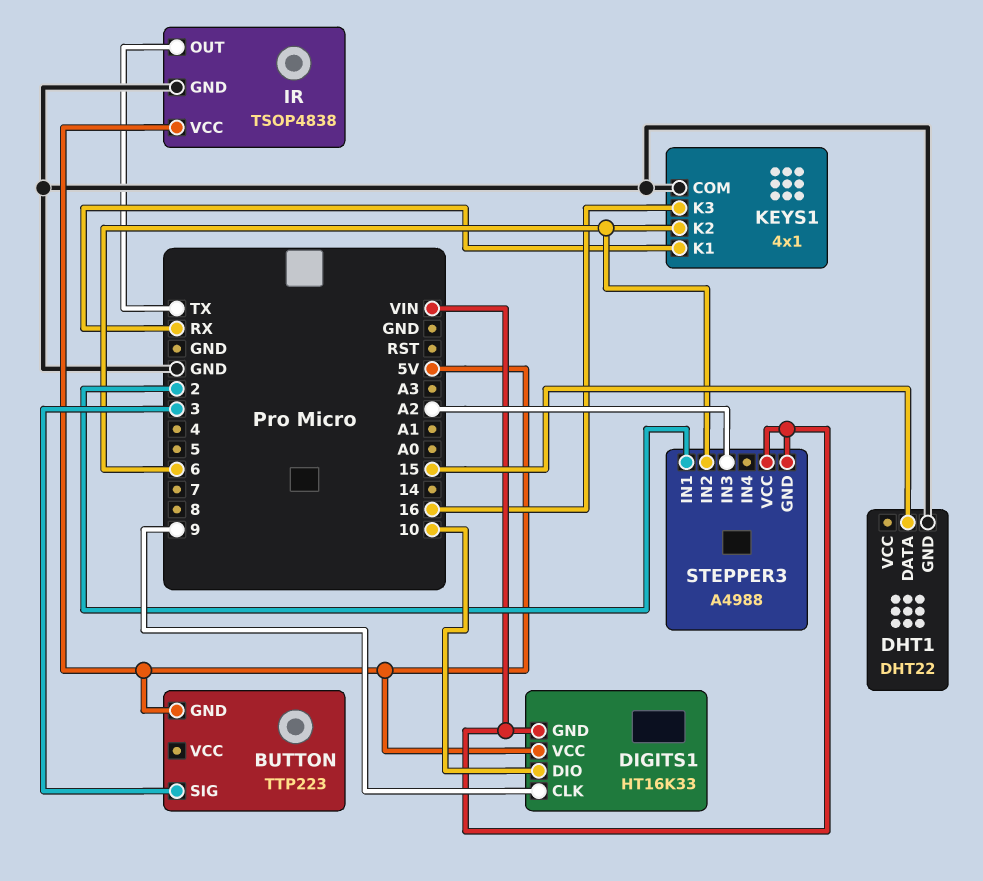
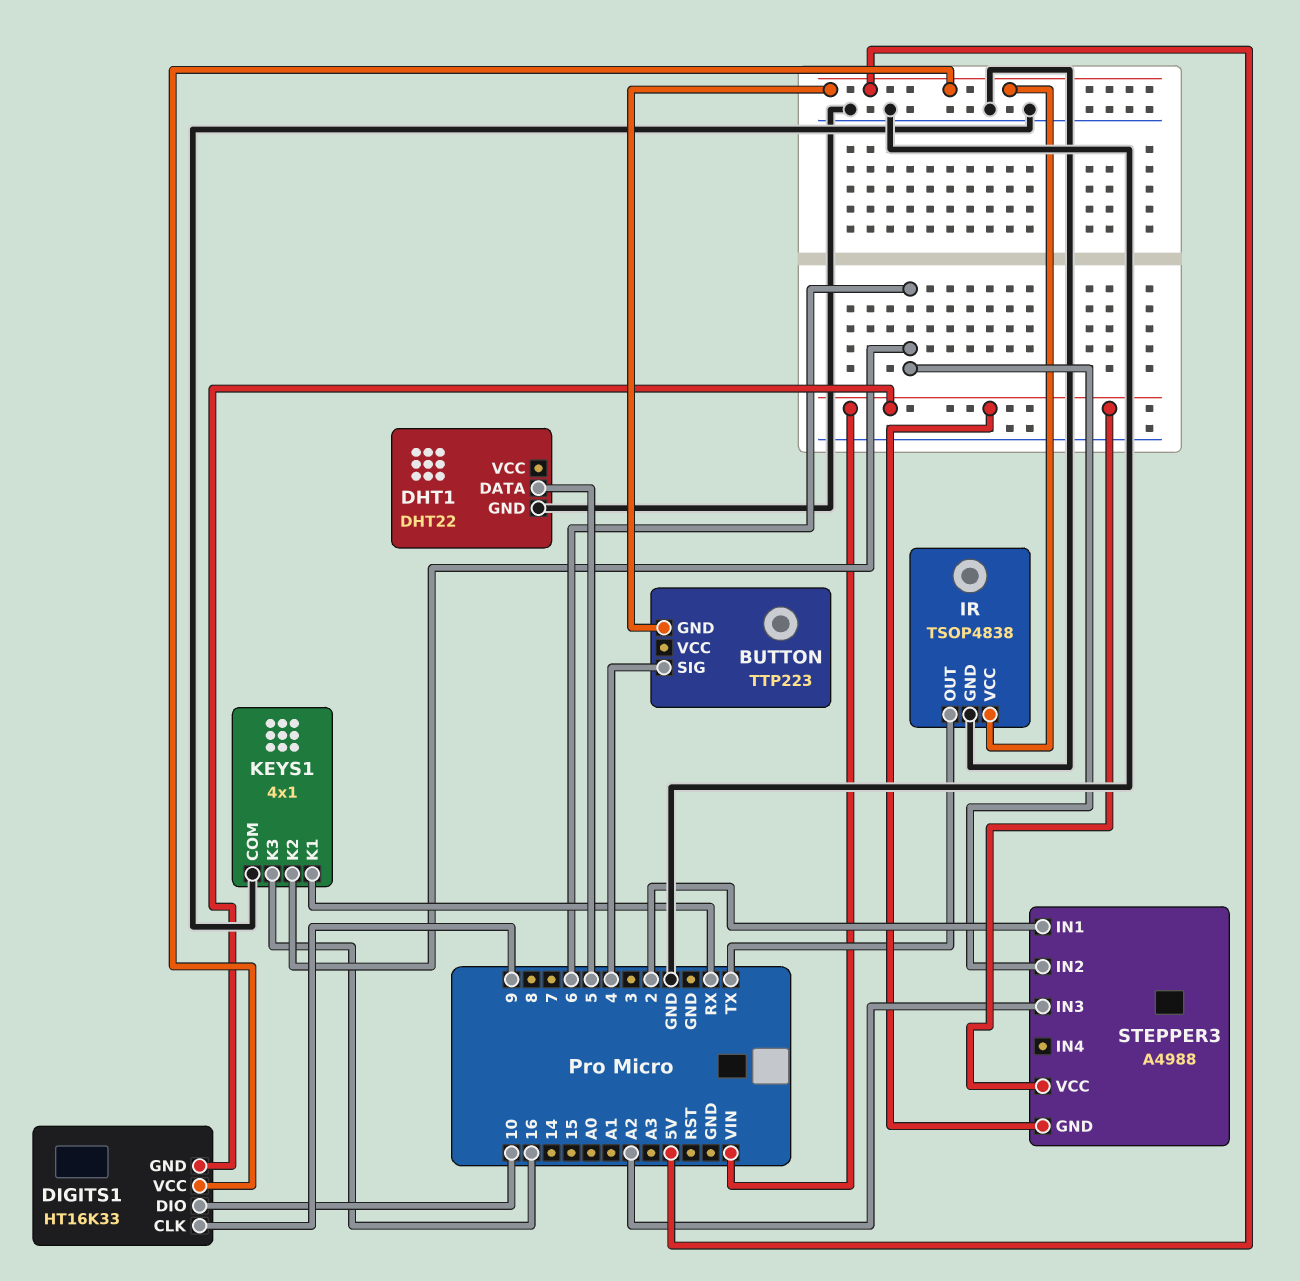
BUTTON pin SIG: 3 -> 4
DHT1 pin DATA: 15 -> 5

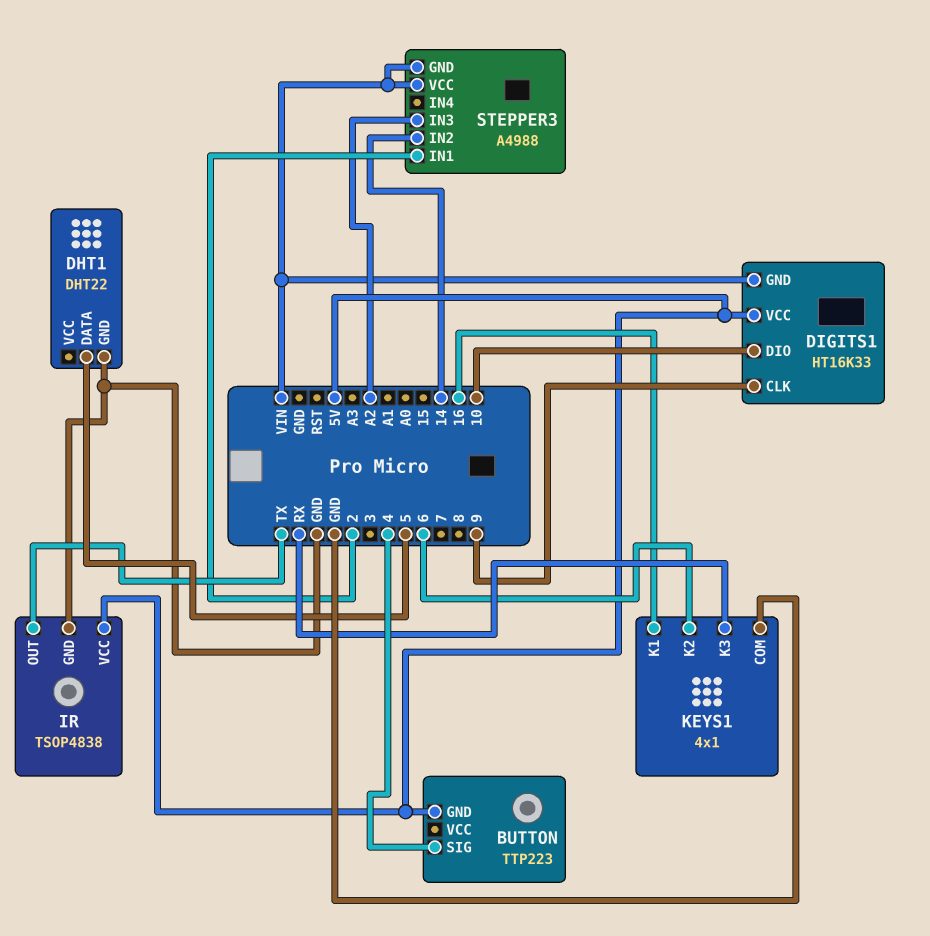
KEYS1 pin K1: RX -> 16
KEYS1 pin K3: 16 -> RX
STEPPER3 pin IN2: 6 -> 14

